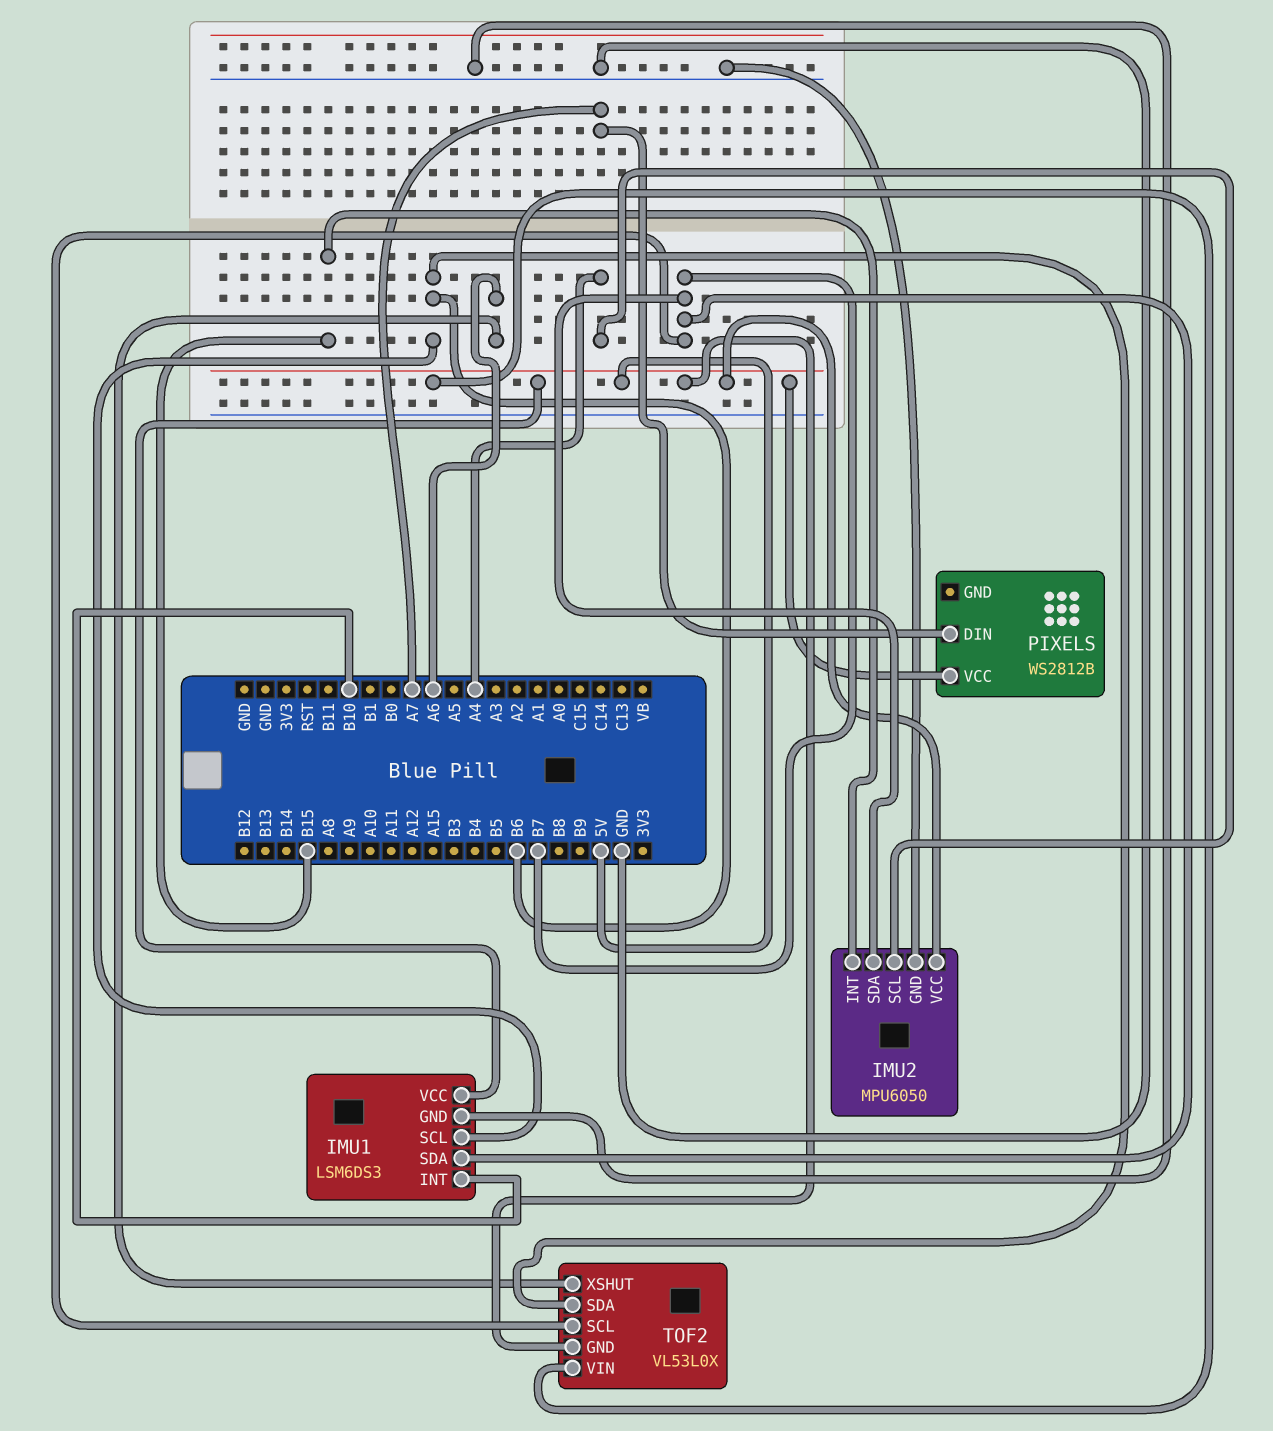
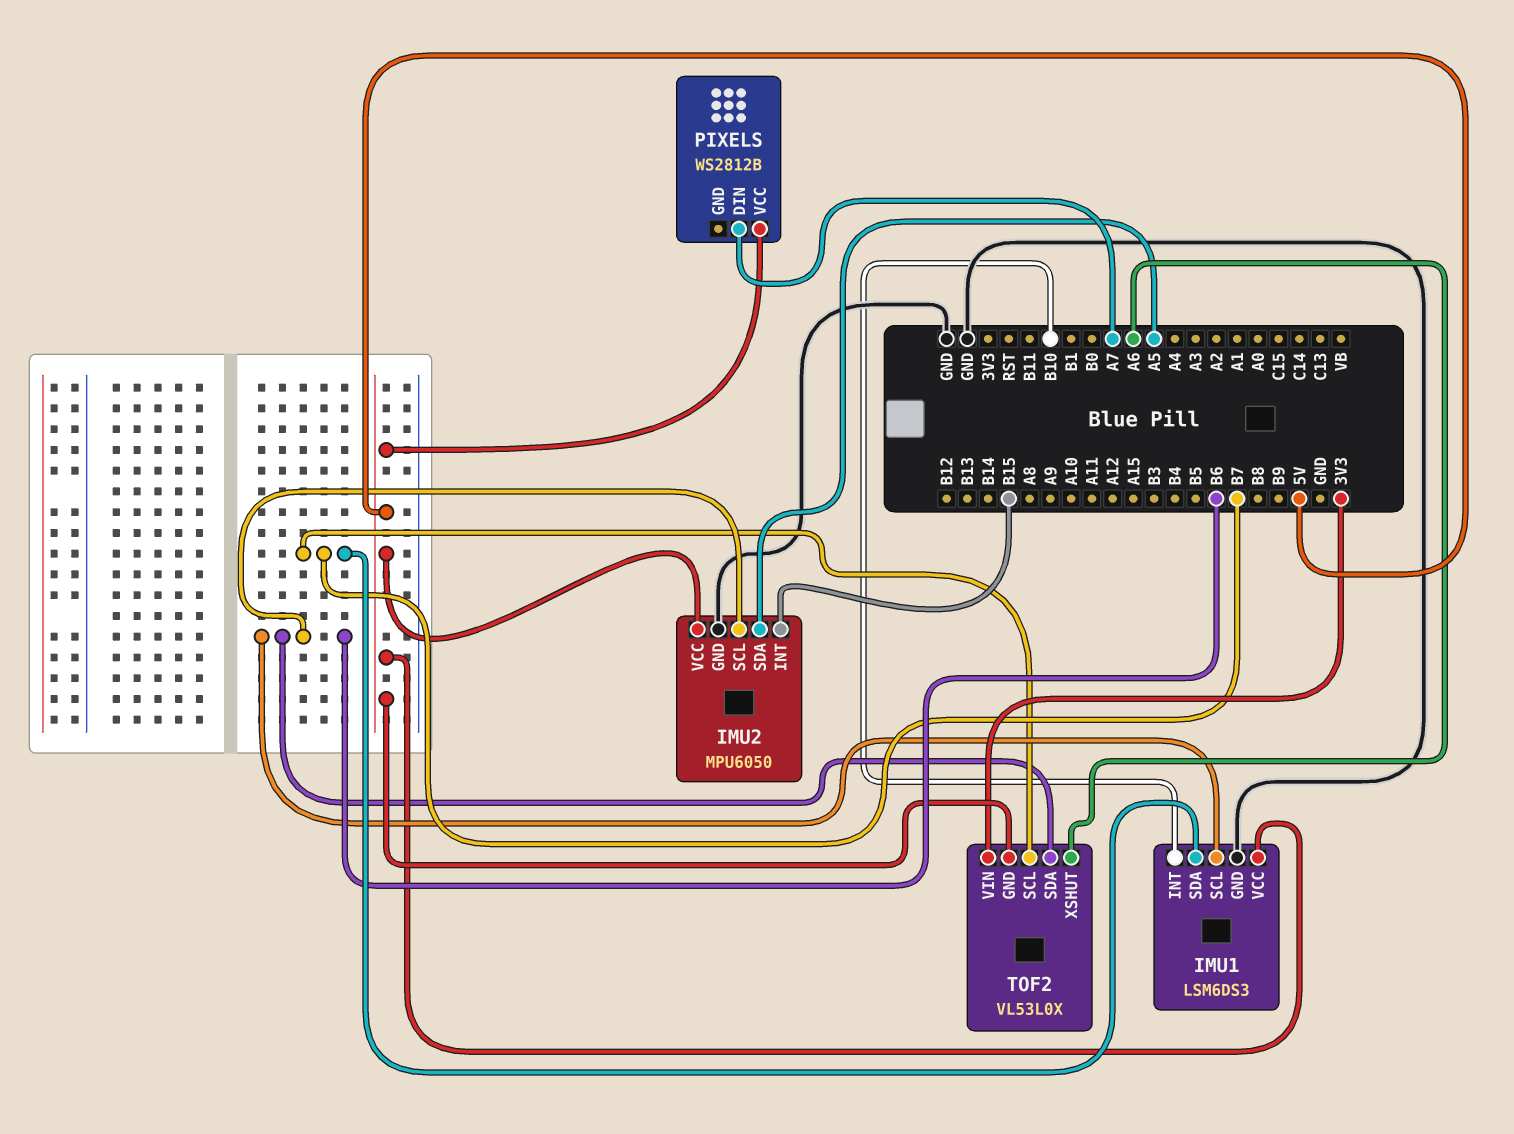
IMU2 pin SCL: A4 -> B6
IMU2 pin SDA: B7 -> A5
TOF2 pin VIN: 5V -> 3V3

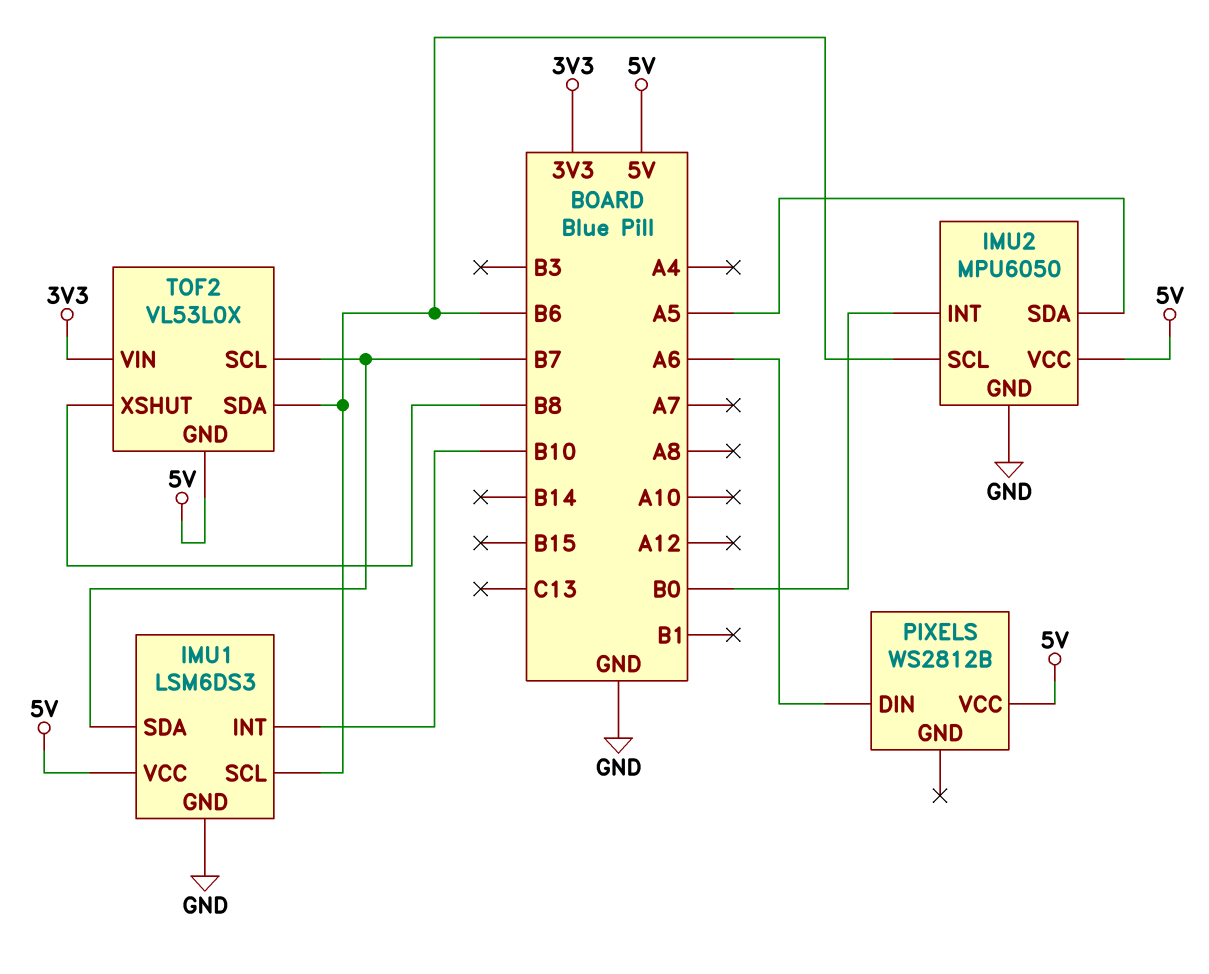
IMU2 pin INT: B15 -> B0
PIXELS pin DIN: A7 -> A6
TOF2 pin XSHUT: A6 -> B8

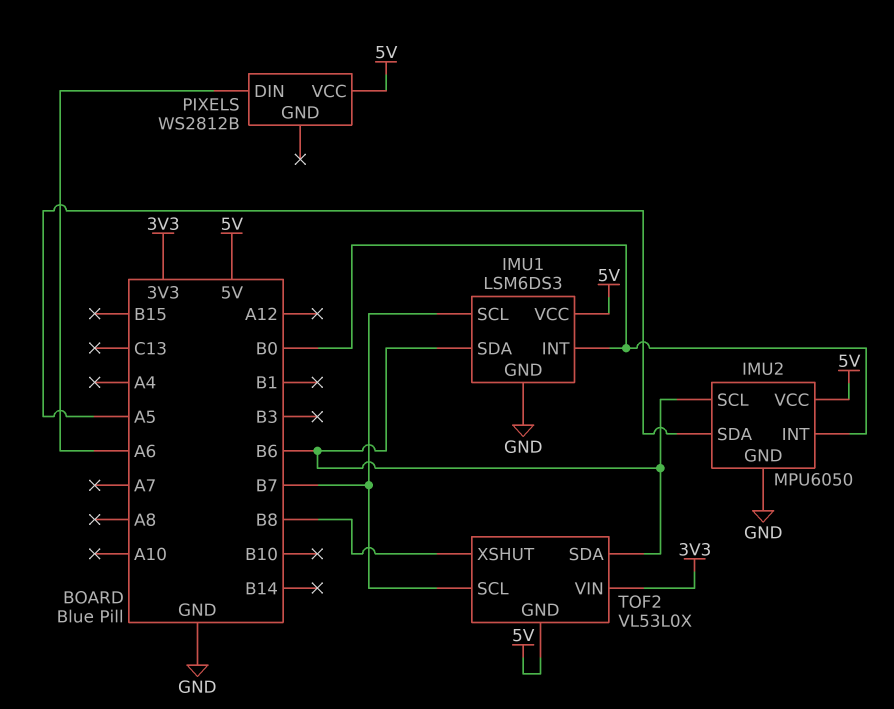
IMU1 pin INT: B10 -> B0
IMU1 pin SCL: B6 -> B7
IMU1 pin SDA: B7 -> B6

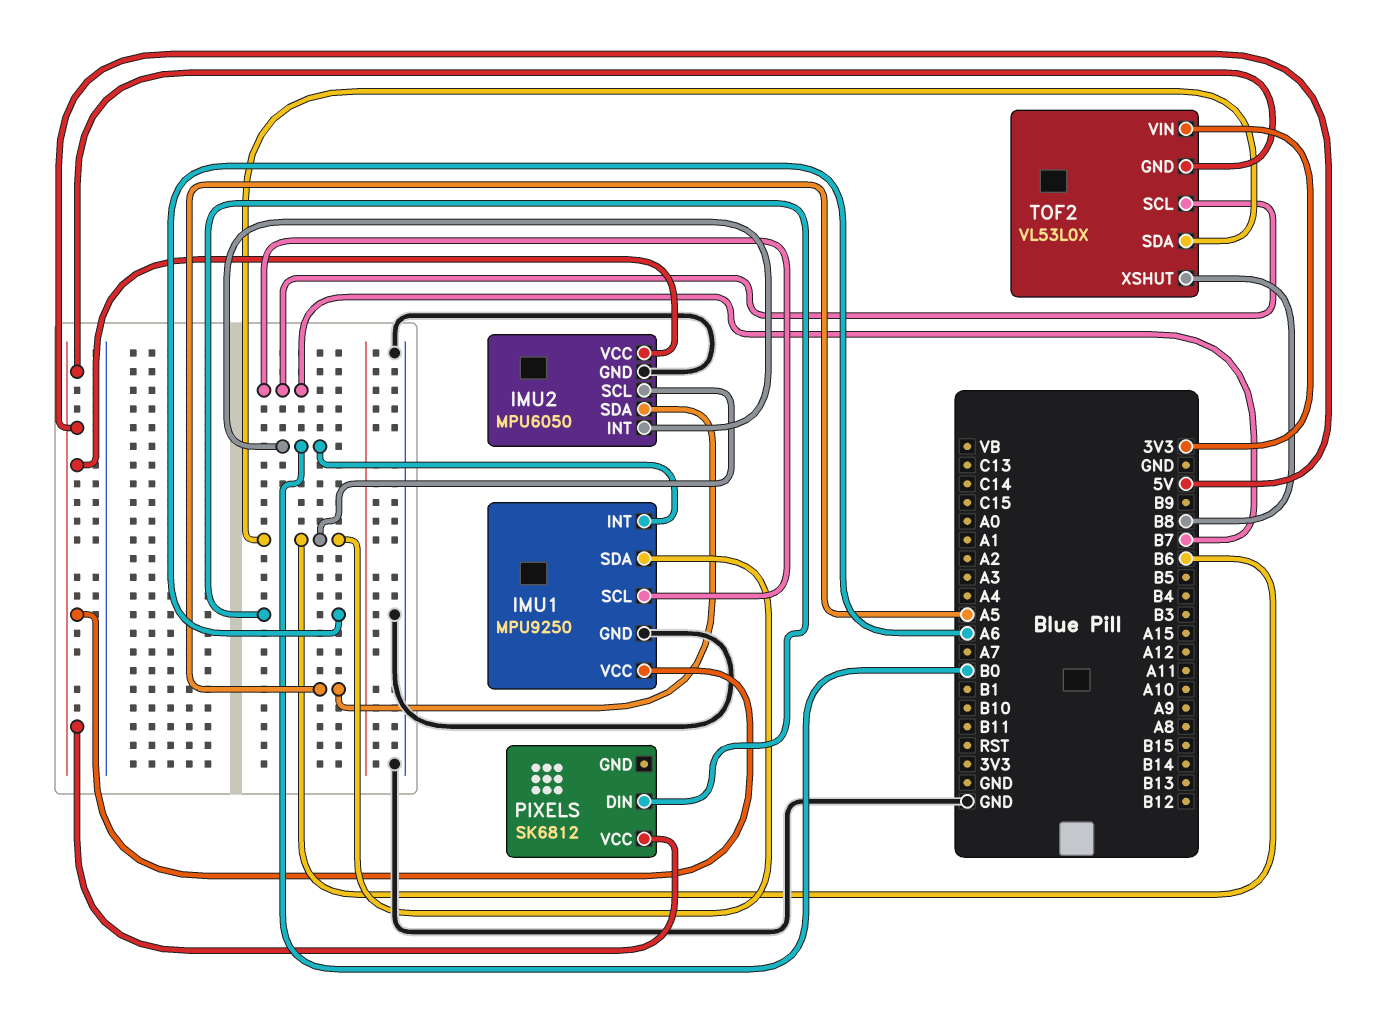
IMU1: LSM6DS3 -> MPU9250
PIXELS: WS2812B -> SK6812

